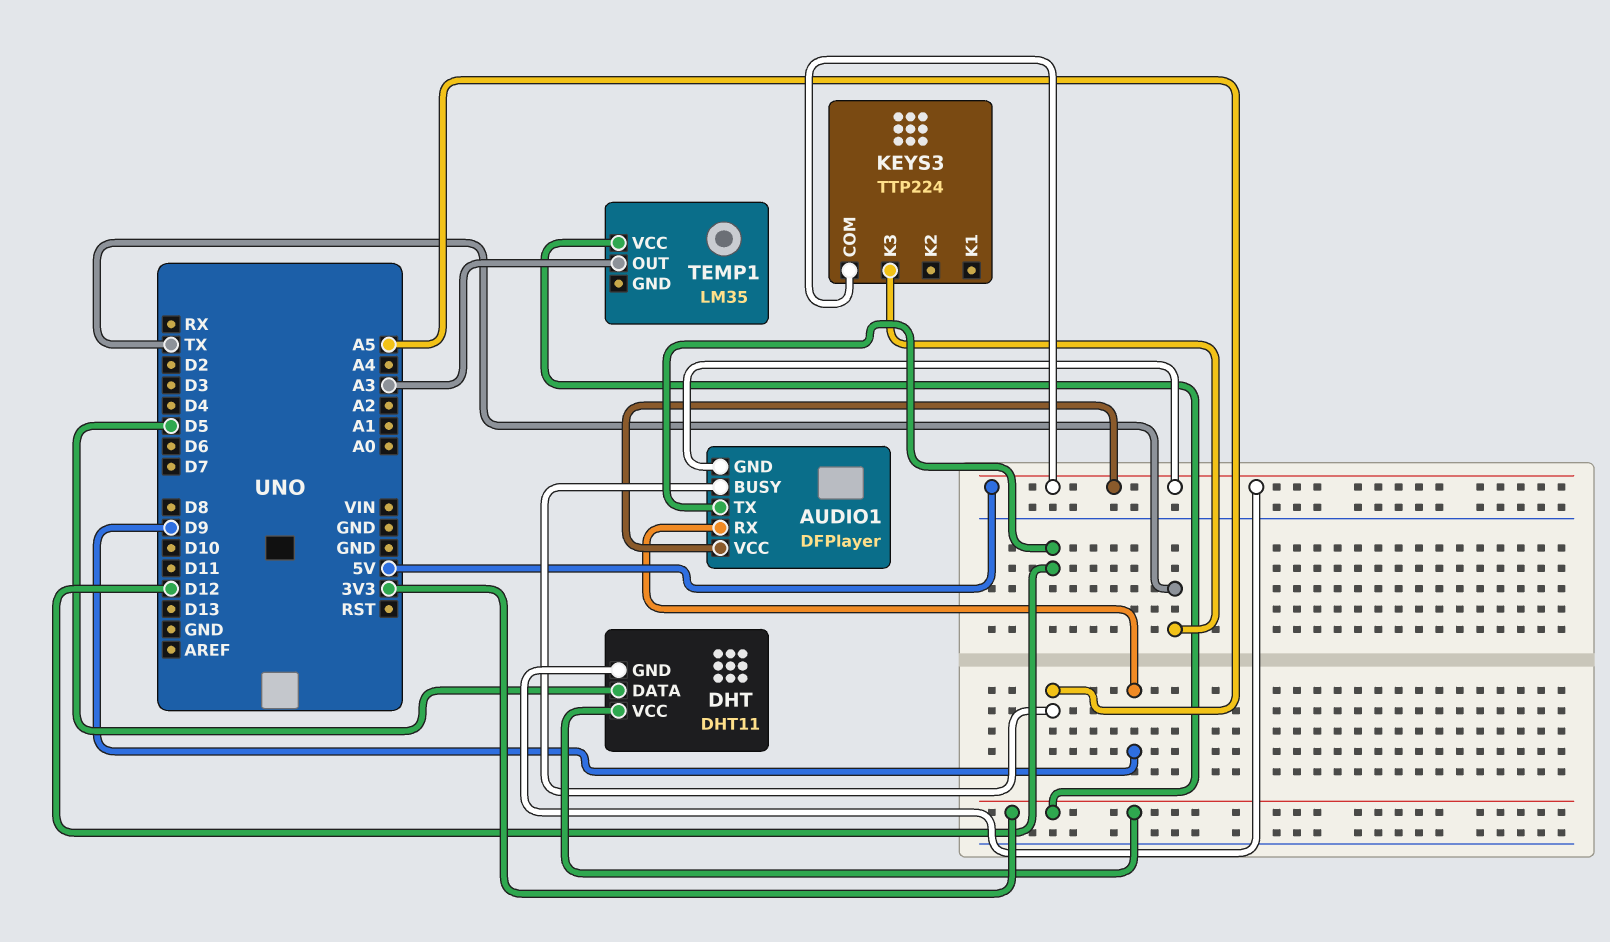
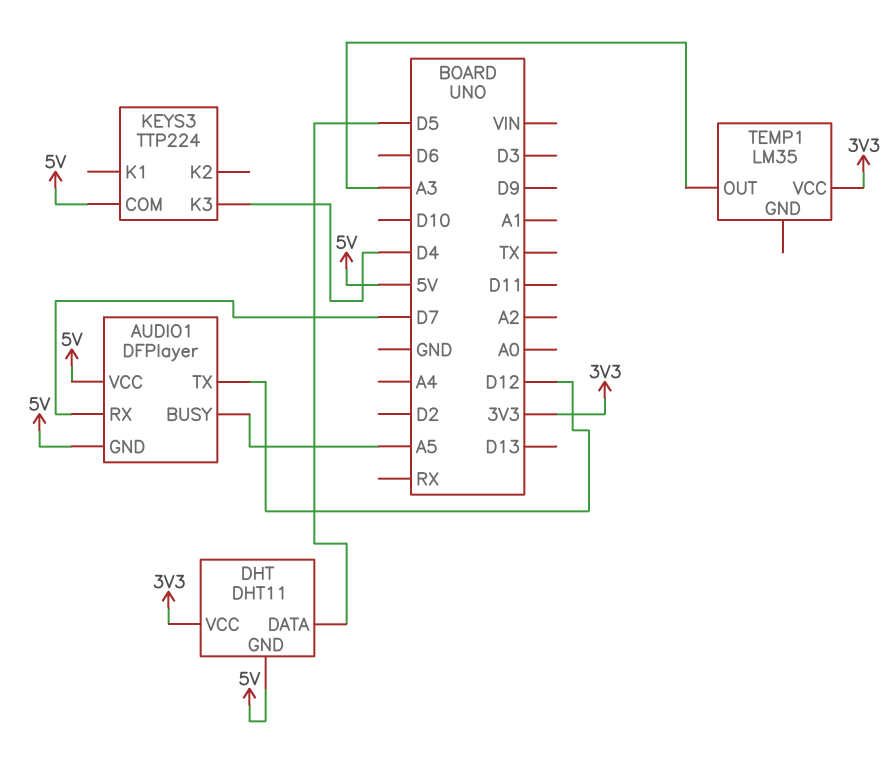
AUDIO1 pin RX: D9 -> D7
KEYS3 pin K3: TX -> D4

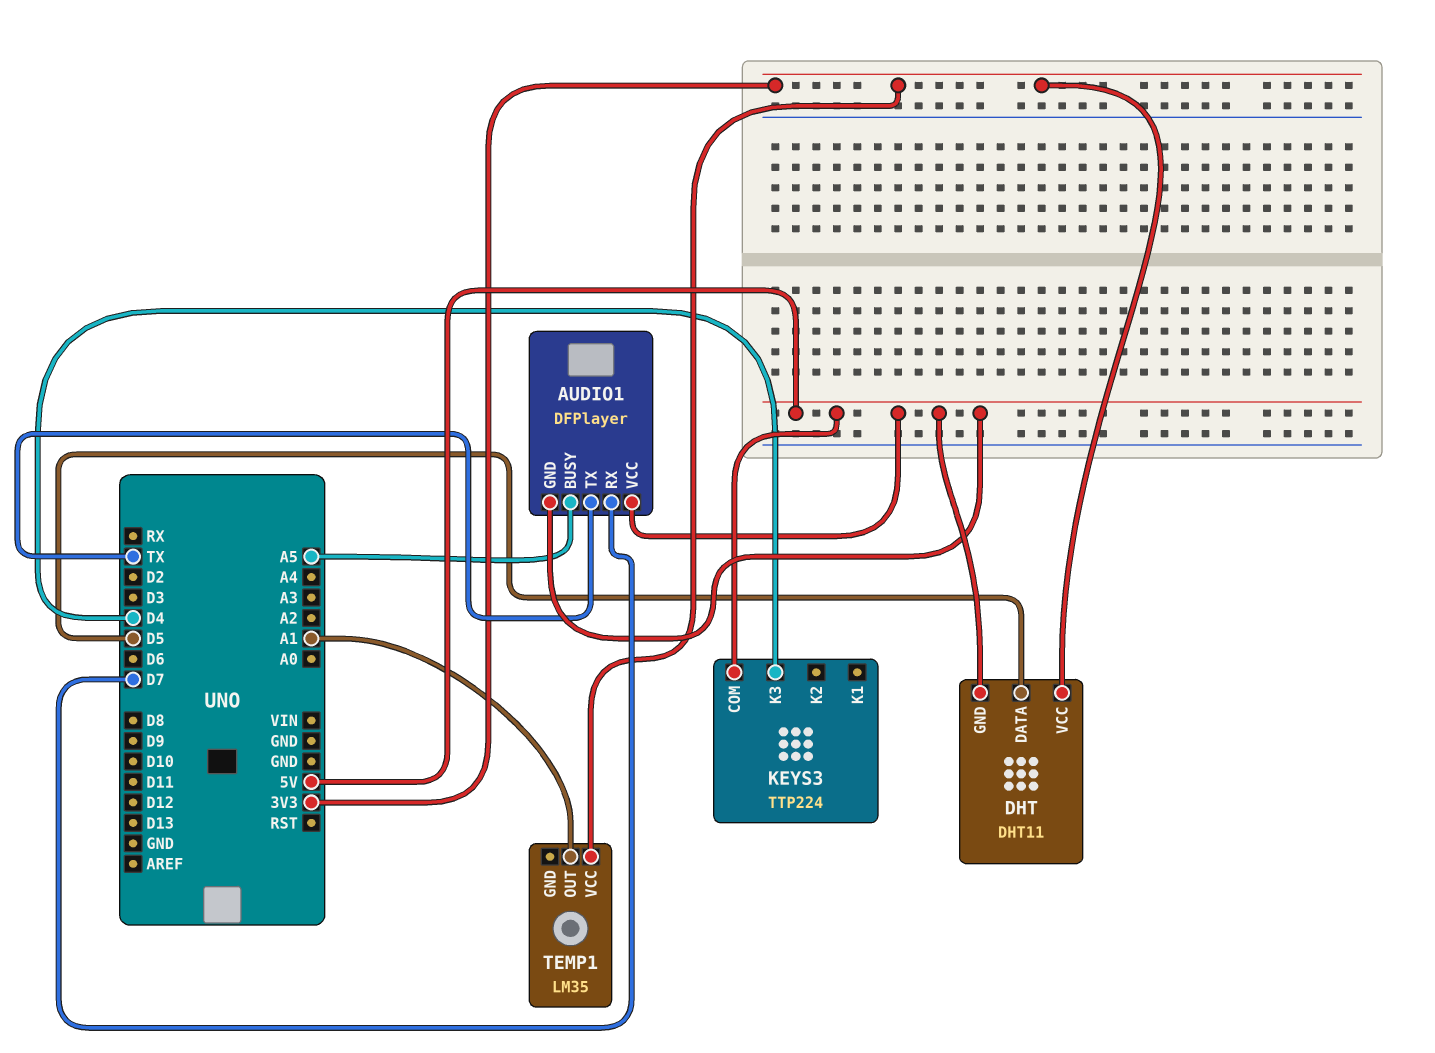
AUDIO1 pin TX: D12 -> TX
TEMP1 pin OUT: A3 -> A1

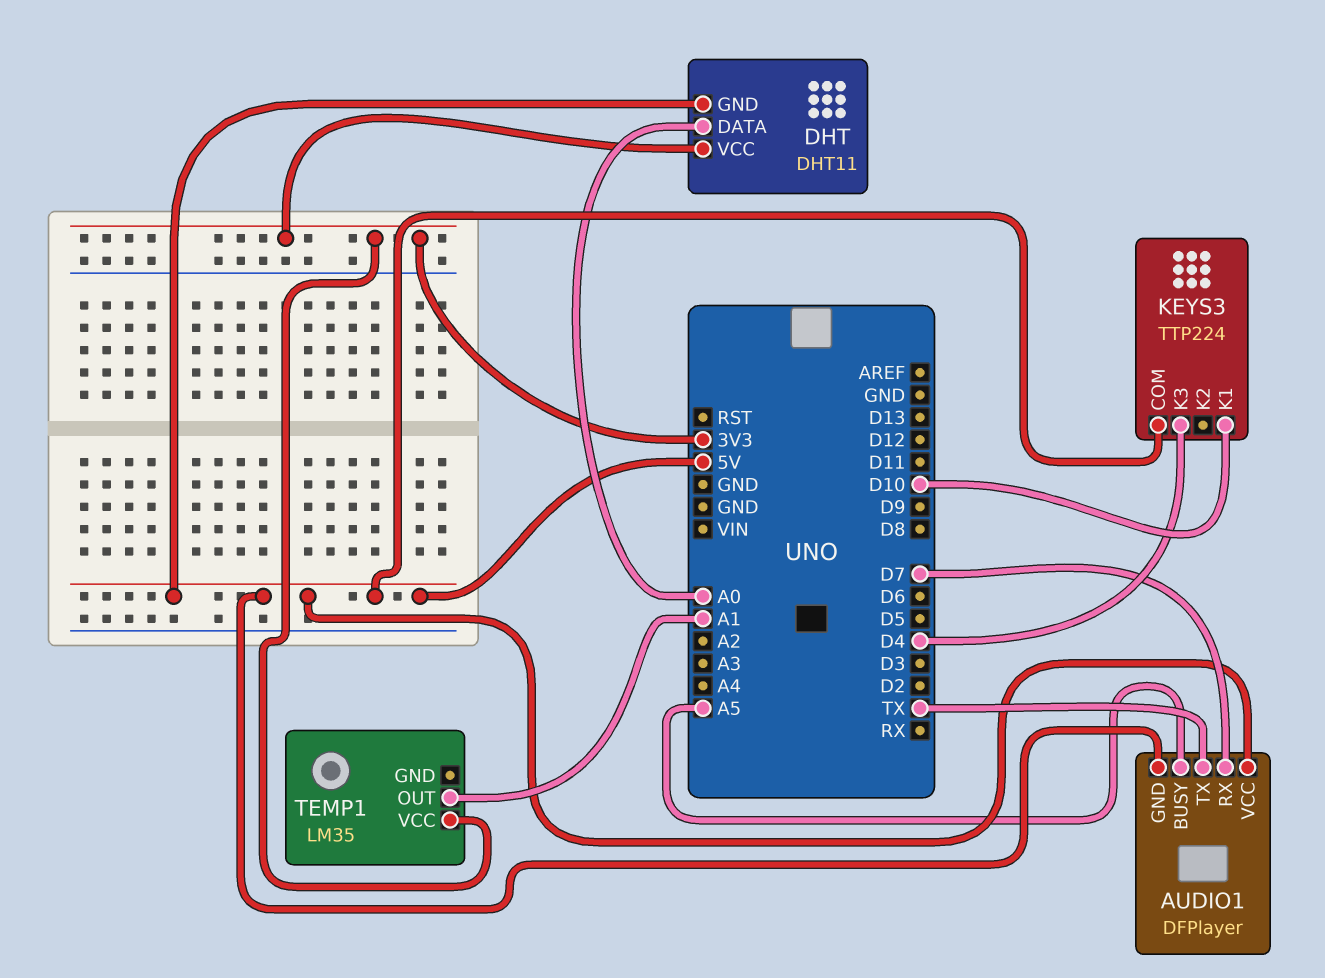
DHT pin DATA: D5 -> A0
KEYS3 pin K1: none -> D10

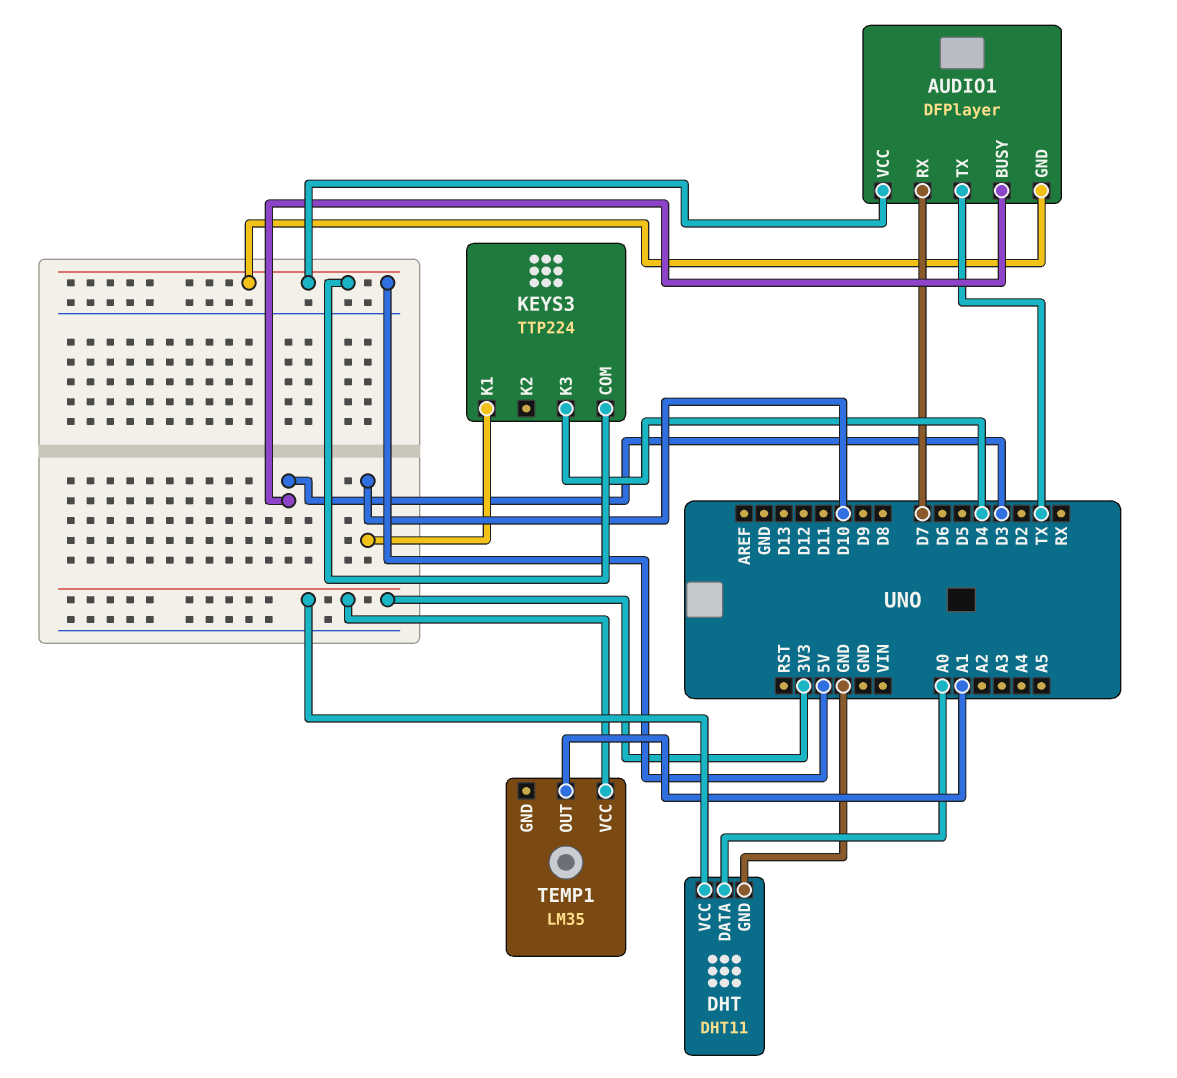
AUDIO1 pin BUSY: A5 -> D3
DHT pin GND: 5V -> GND

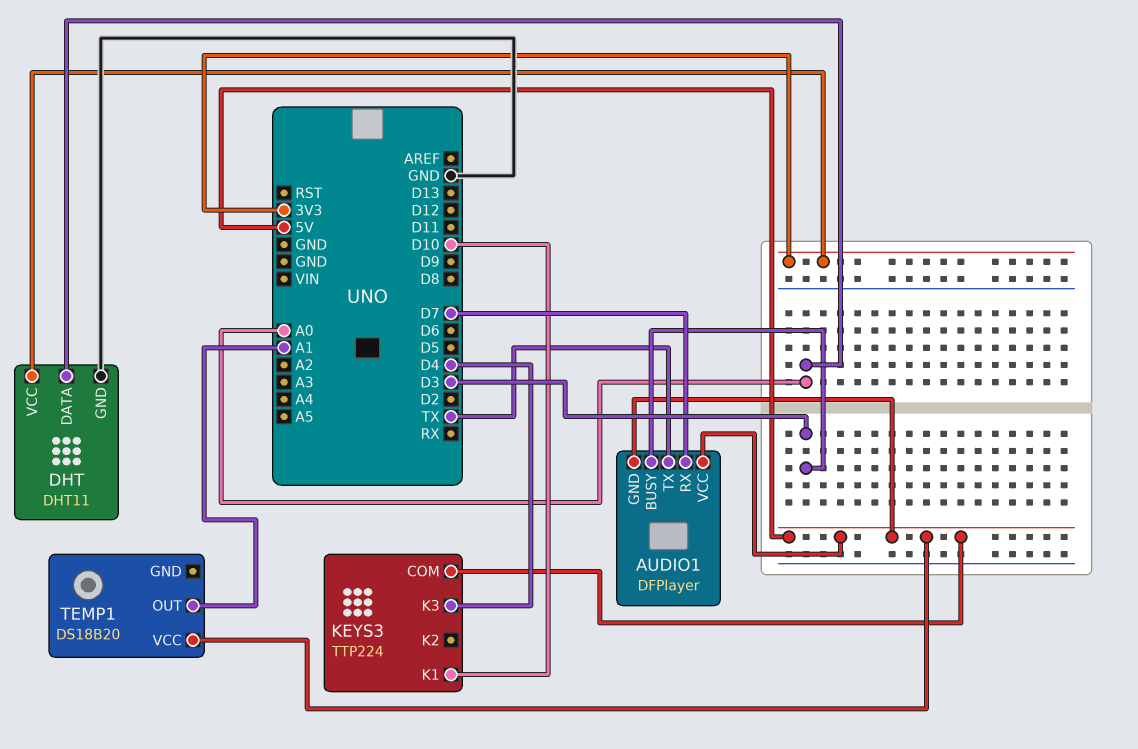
TEMP1: LM35 -> DS18B20
TEMP1 pin VCC: 3V3 -> 5V

